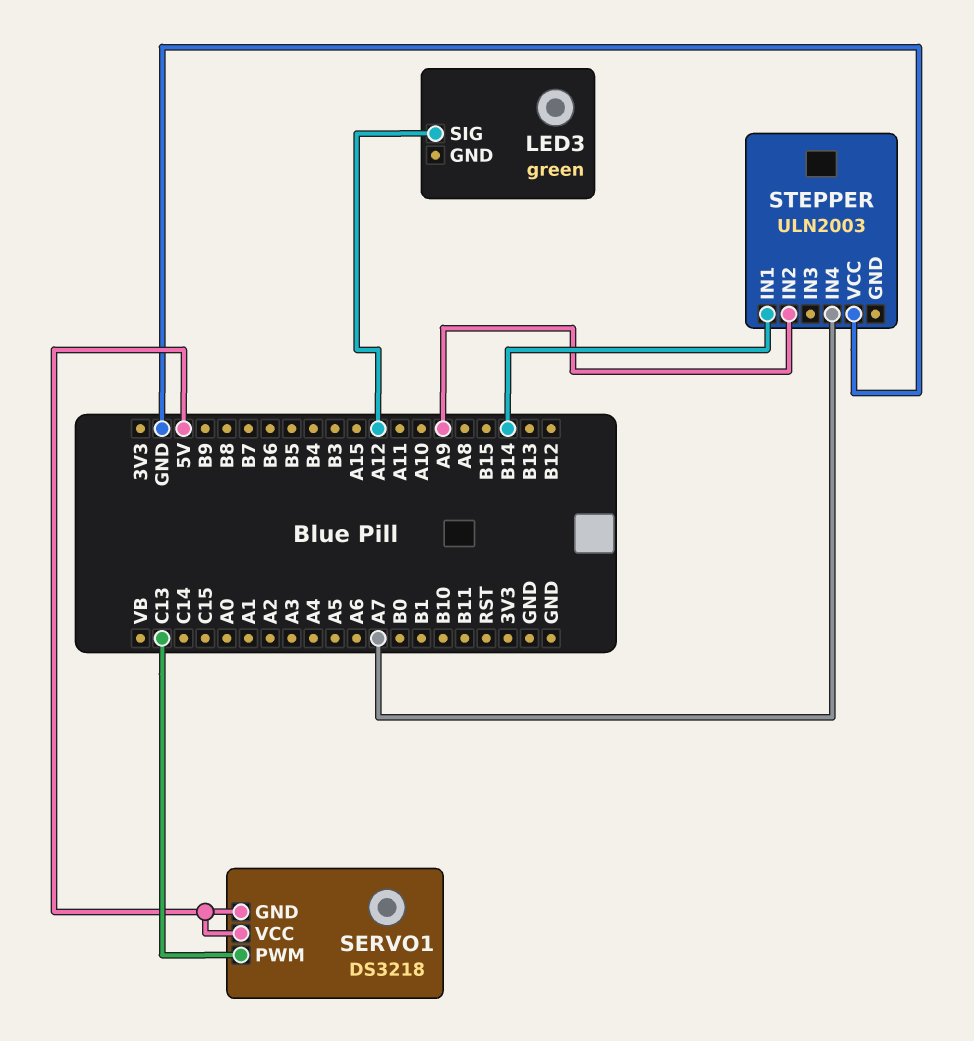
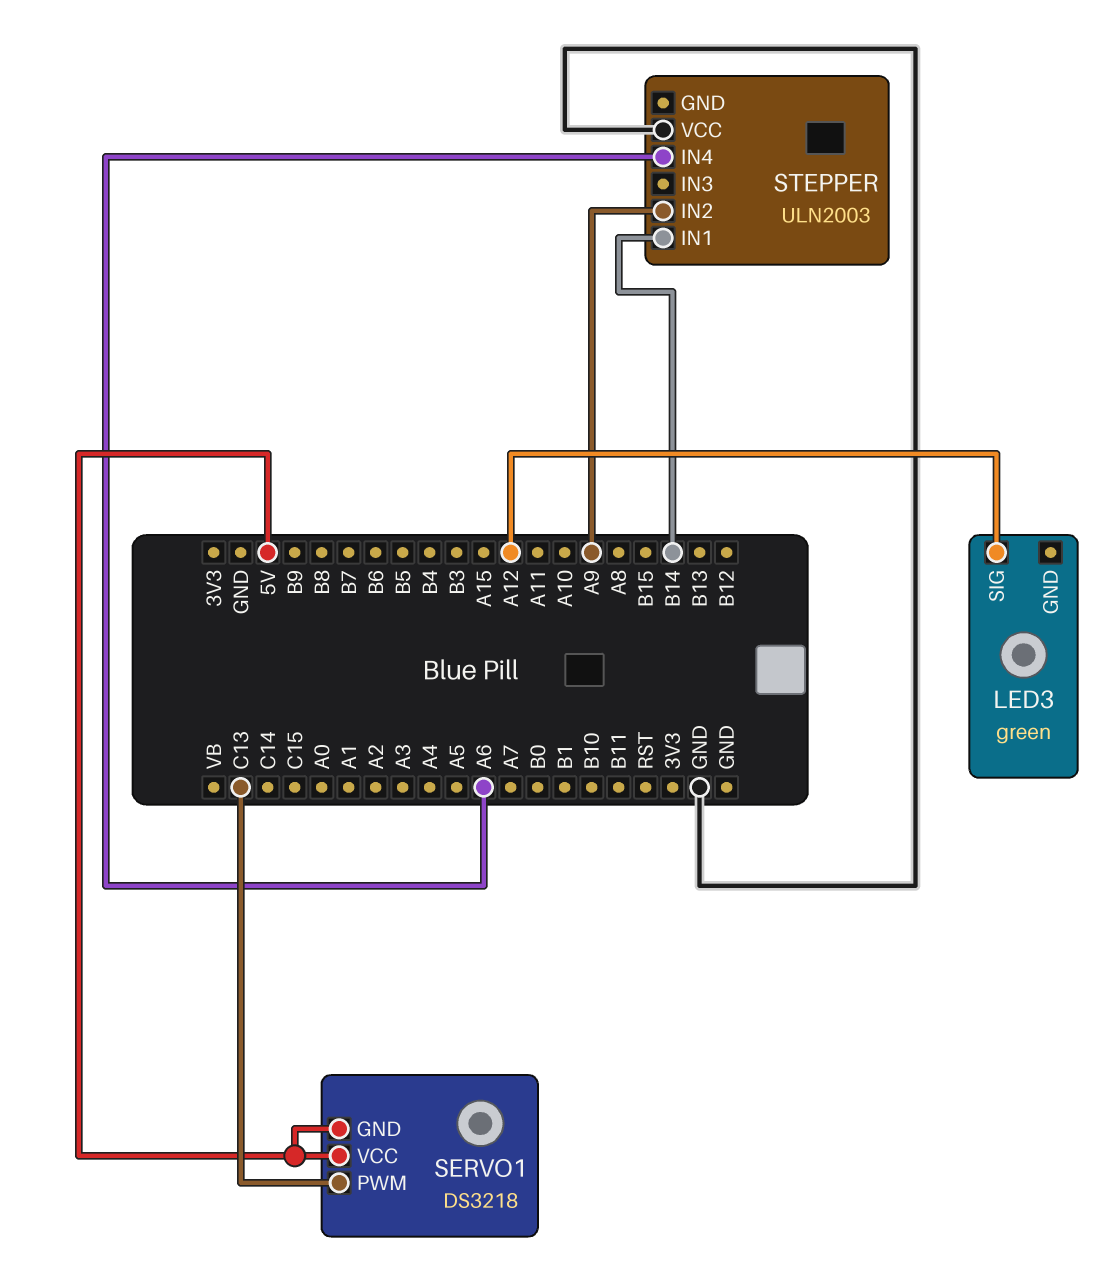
STEPPER pin IN4: A7 -> A6

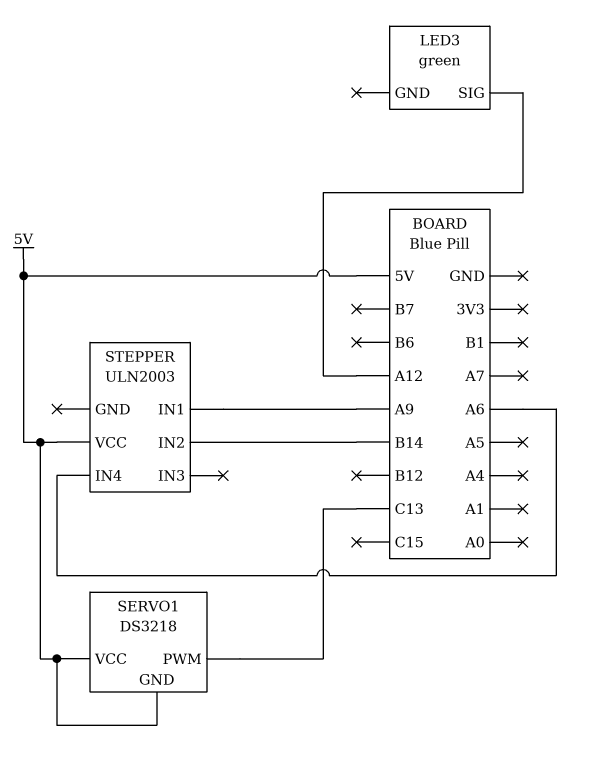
STEPPER pin IN1: B14 -> A9
STEPPER pin IN2: A9 -> B14
STEPPER pin VCC: GND -> 5V

